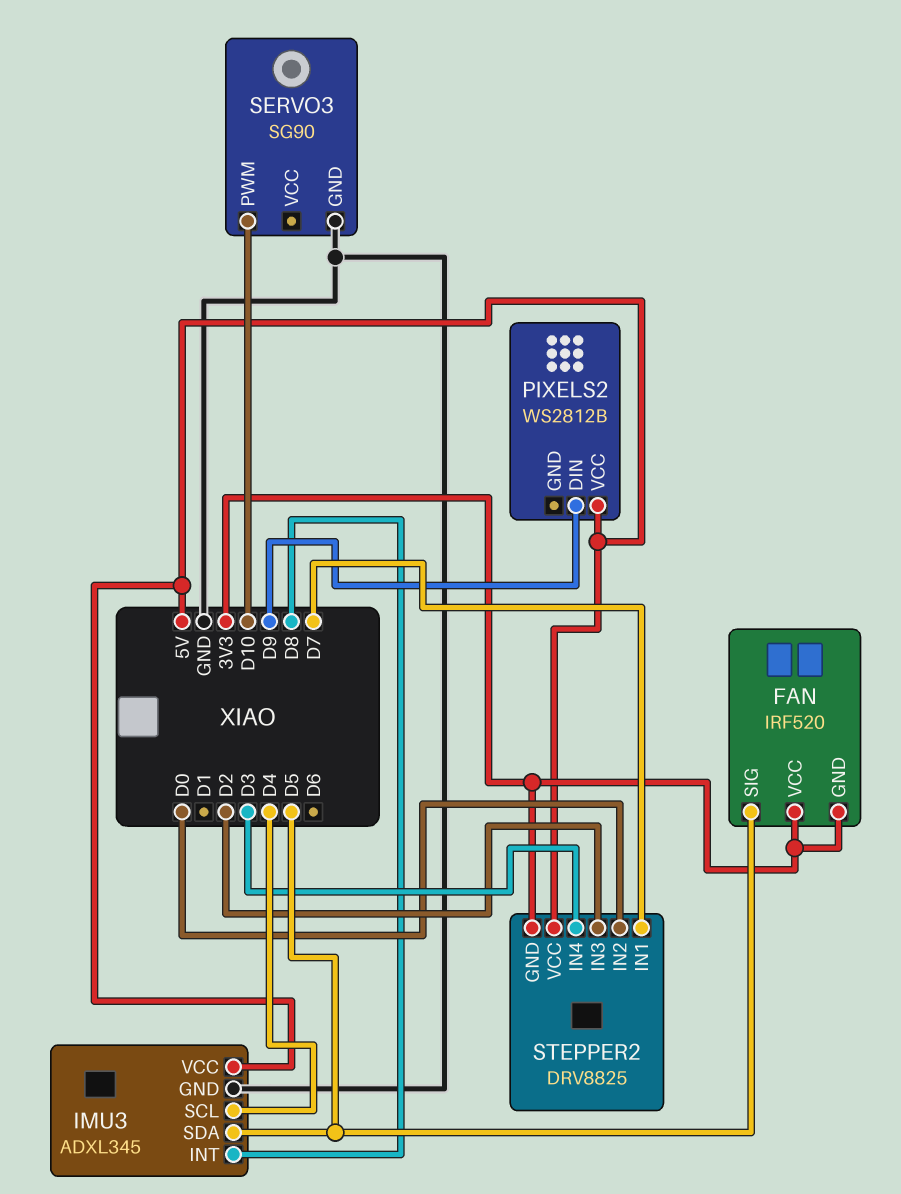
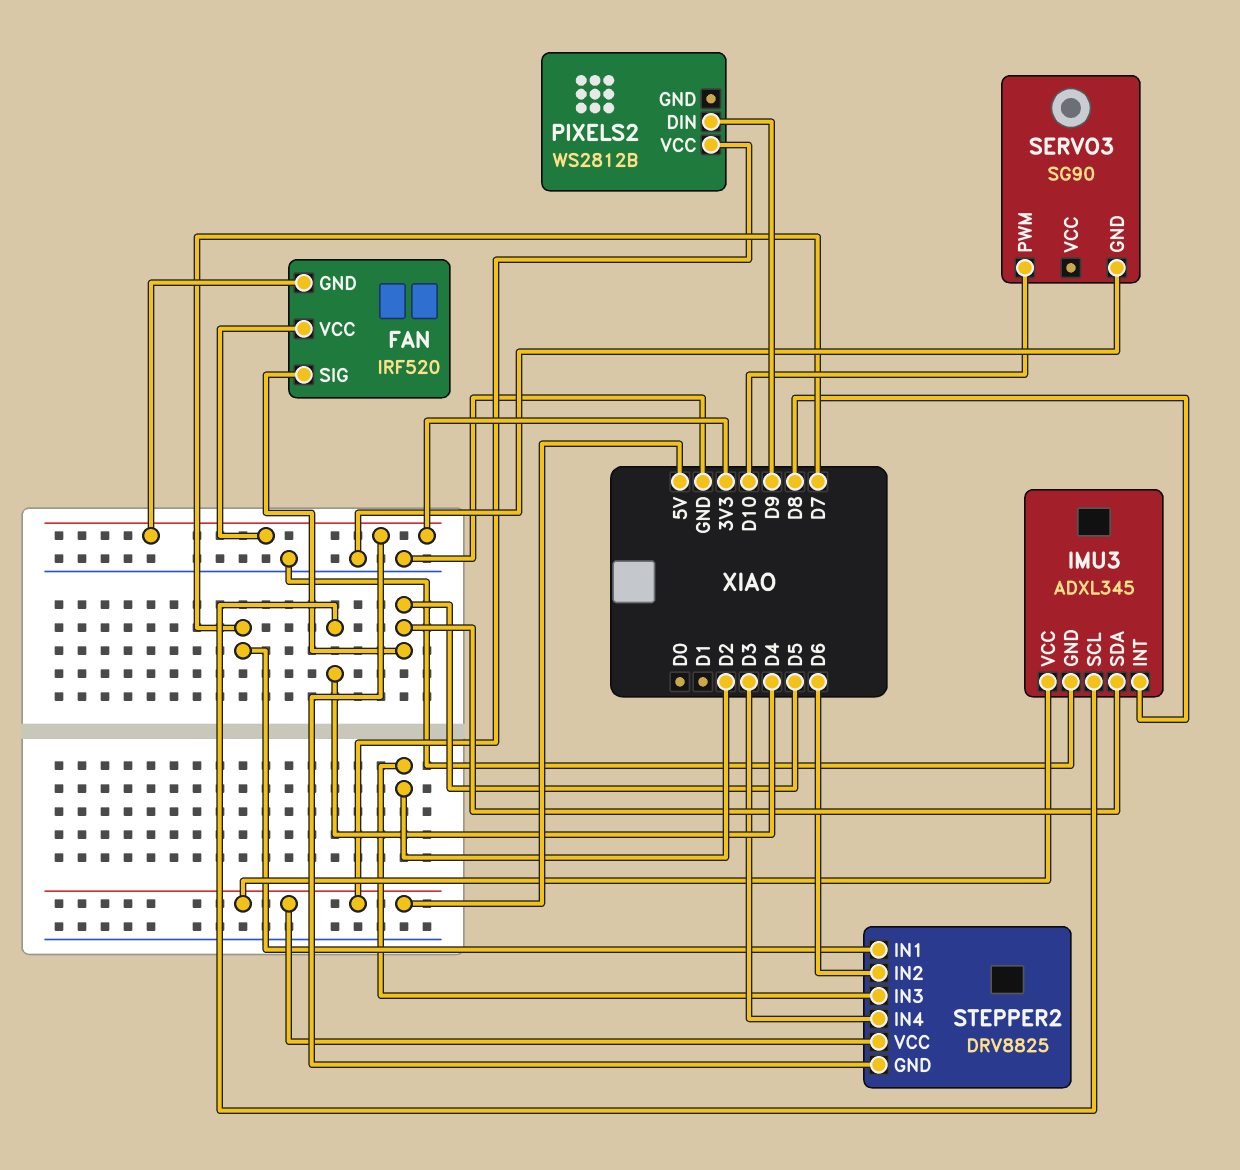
STEPPER2 pin IN2: D0 -> D6

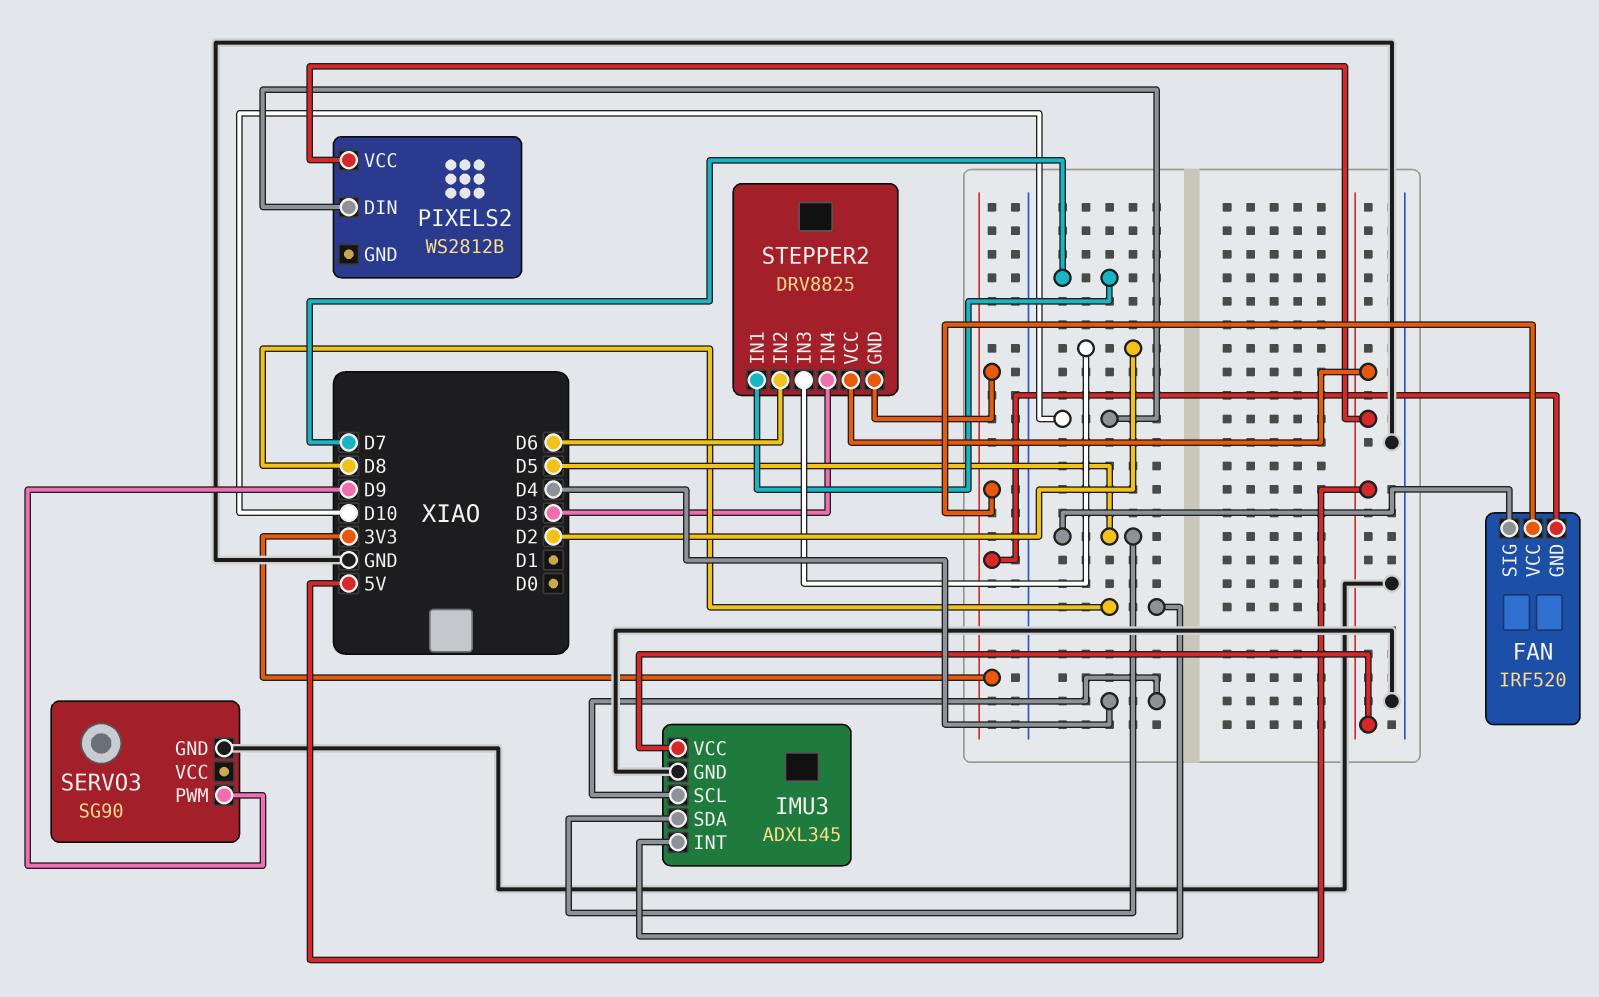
PIXELS2 pin DIN: D9 -> D10
SERVO3 pin PWM: D10 -> D9

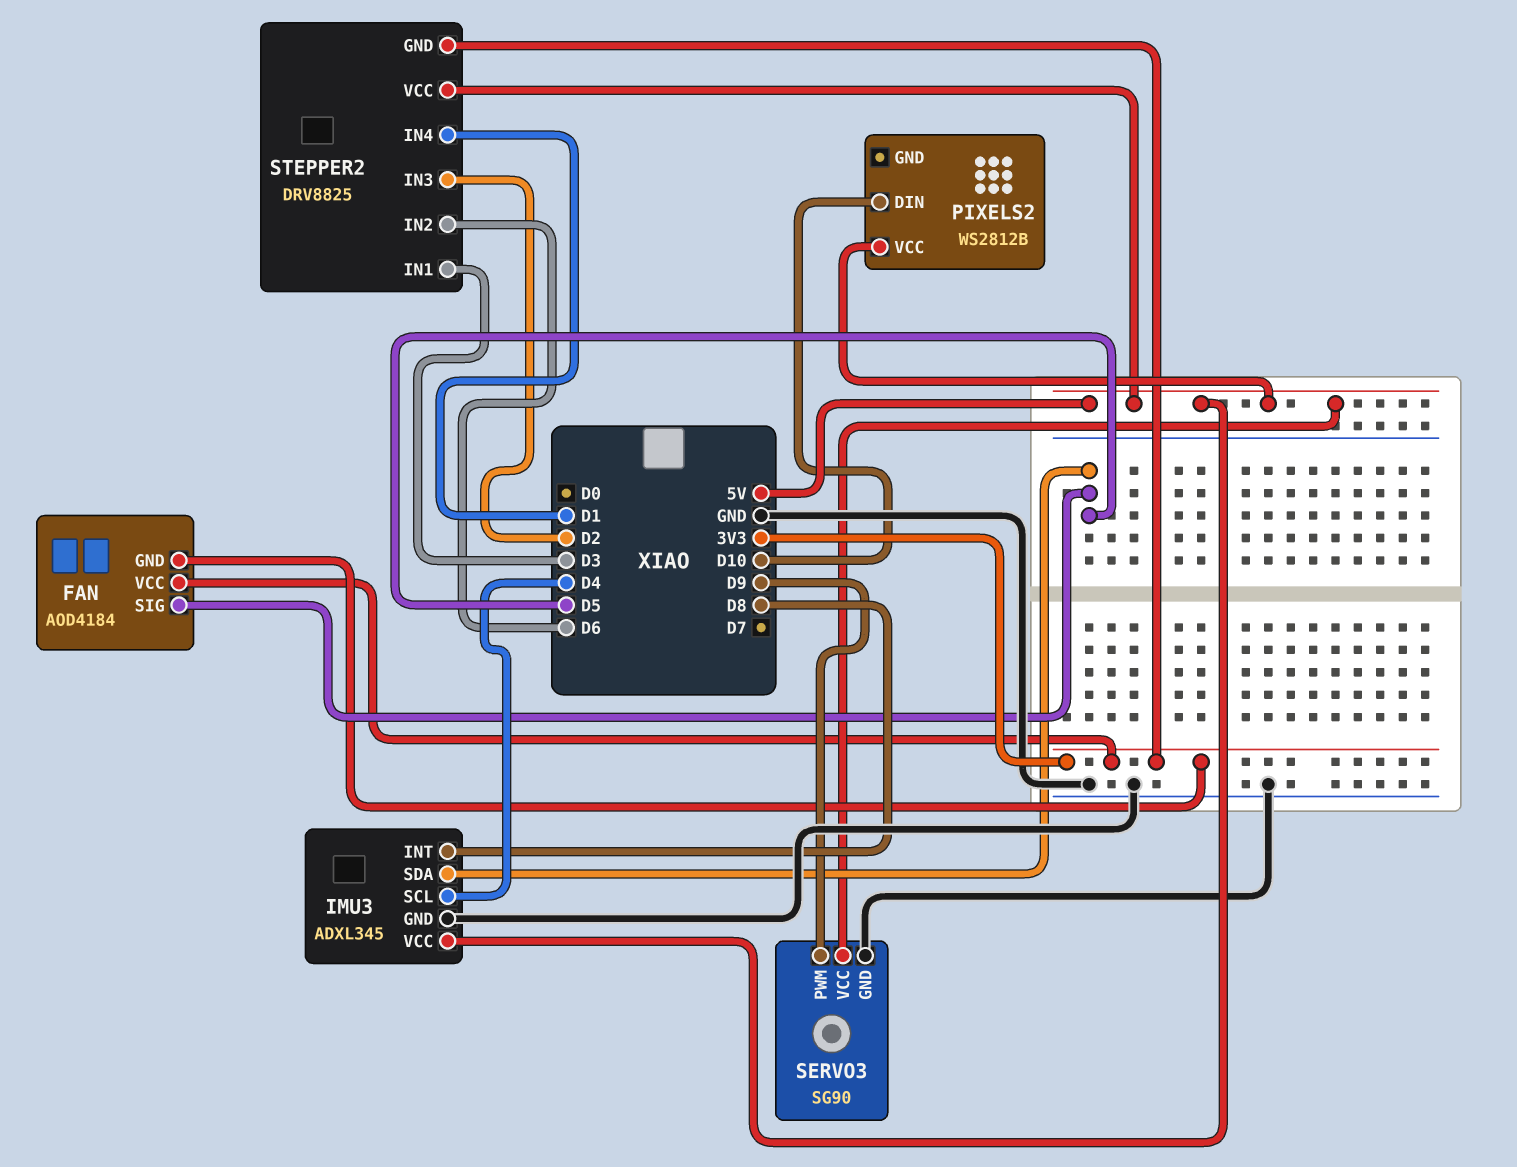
FAN: IRF520 -> AOD4184
SERVO3 pin VCC: none -> 5V
STEPPER2 pin IN1: D7 -> D3
STEPPER2 pin IN4: D3 -> D1

